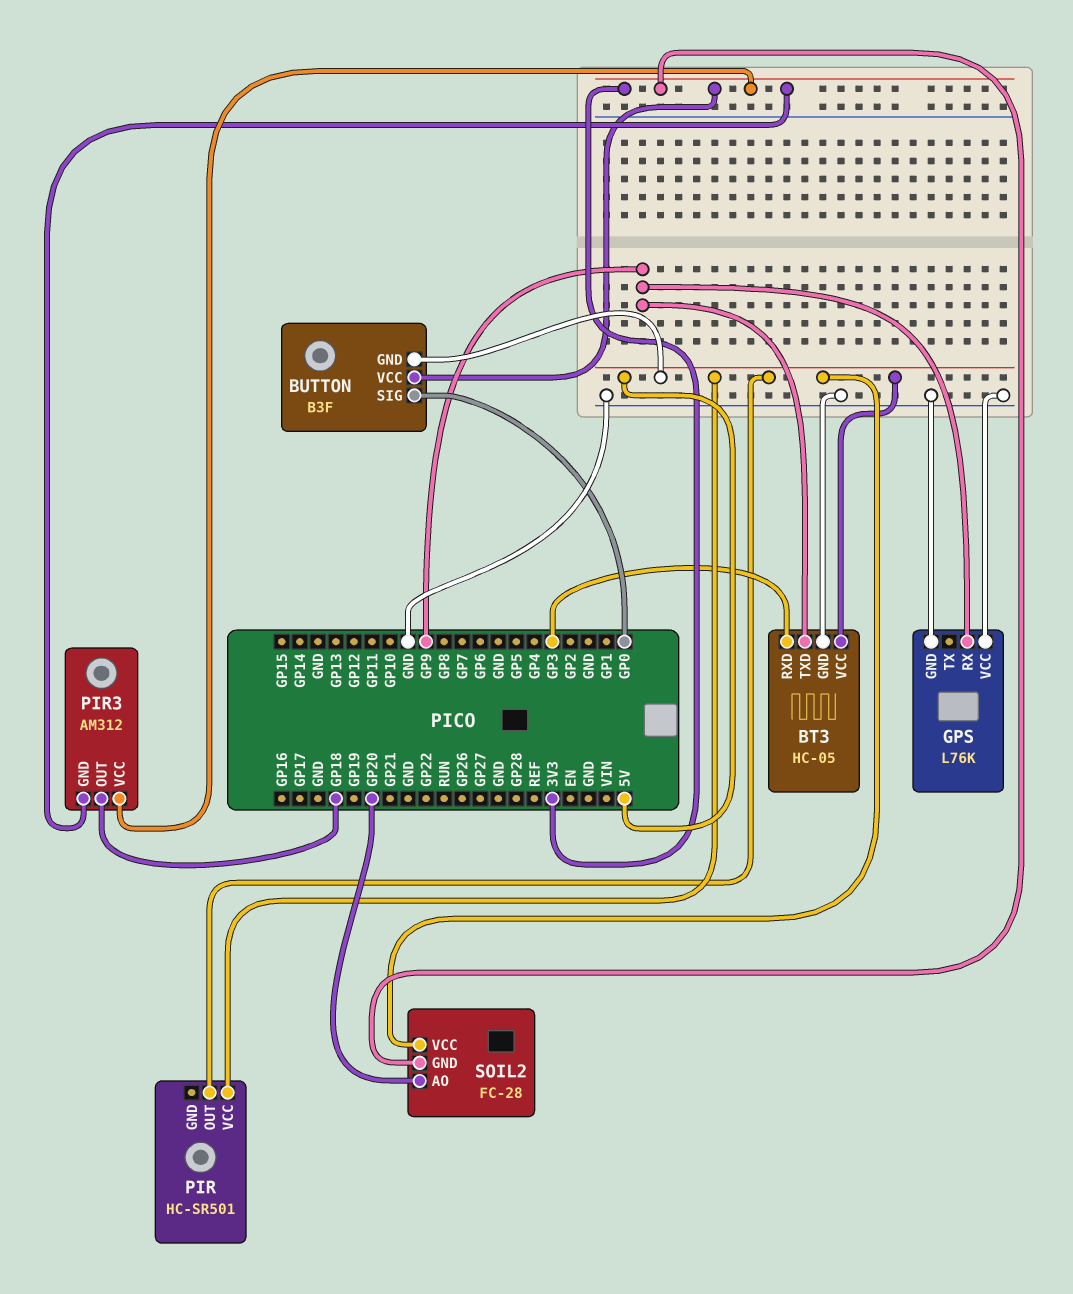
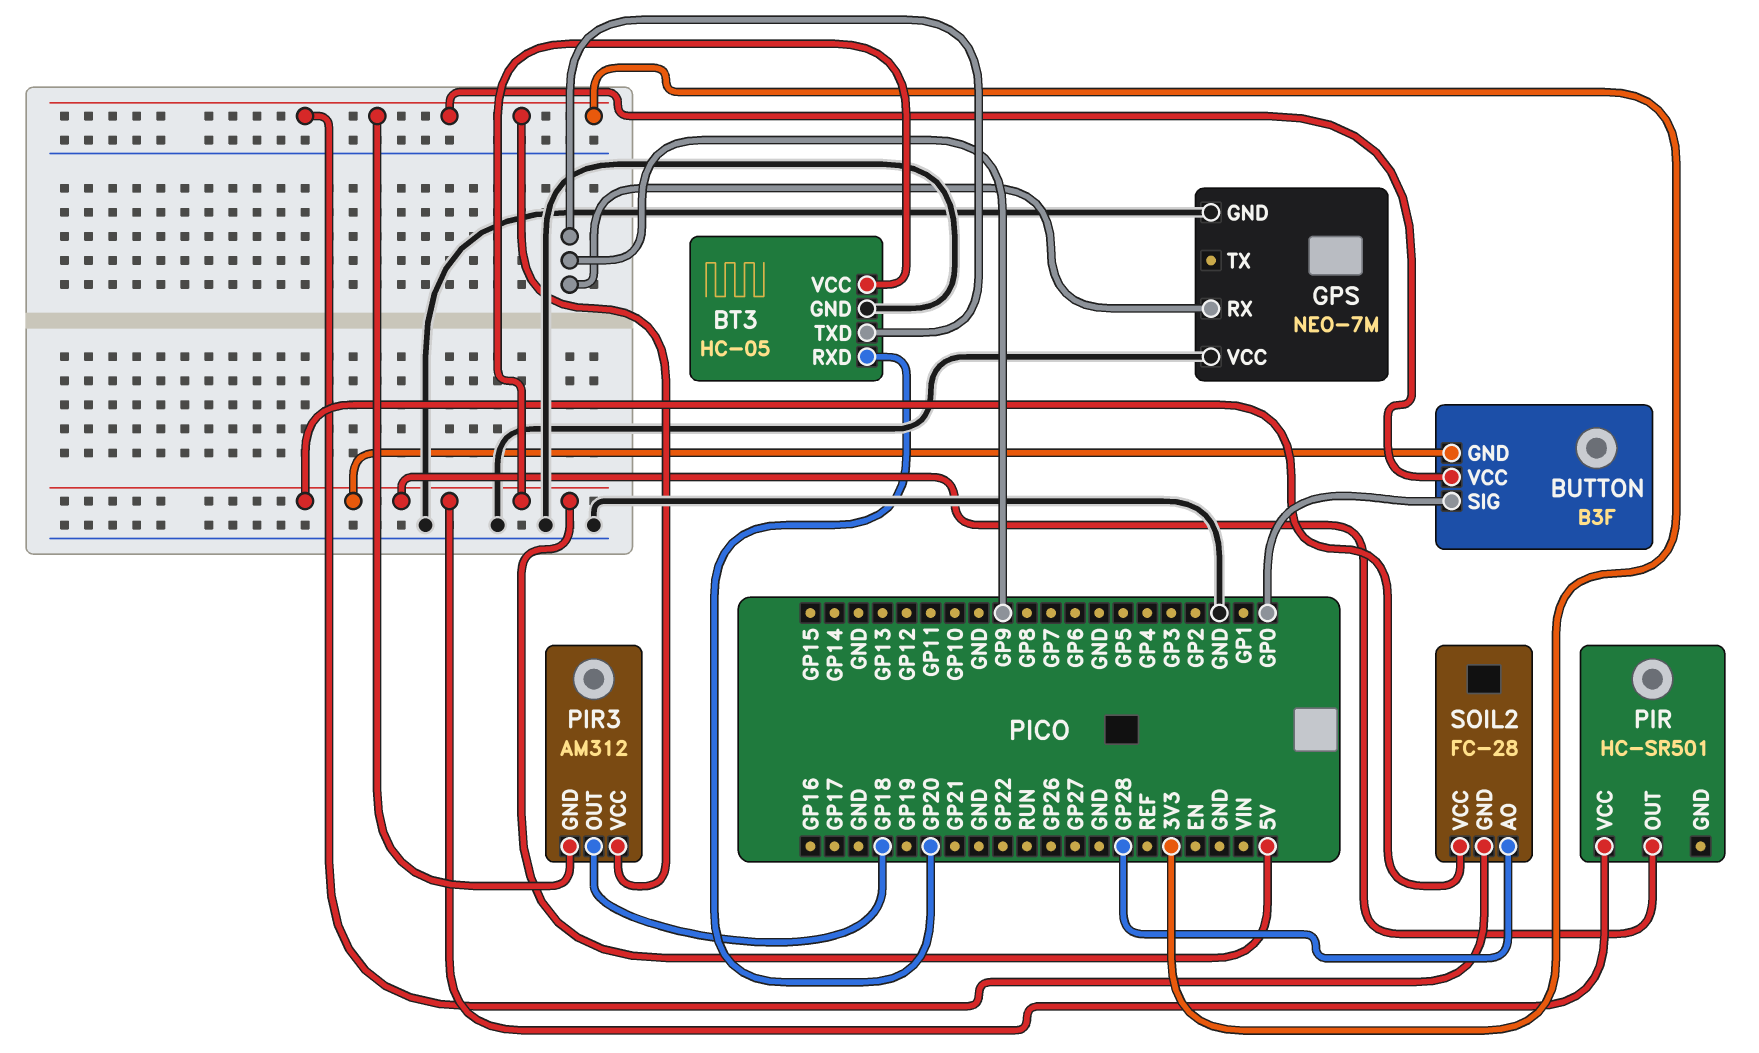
BT3 pin RXD: GP3 -> GP20
GPS: L76K -> NEO-7M
SOIL2 pin AO: GP20 -> GP28

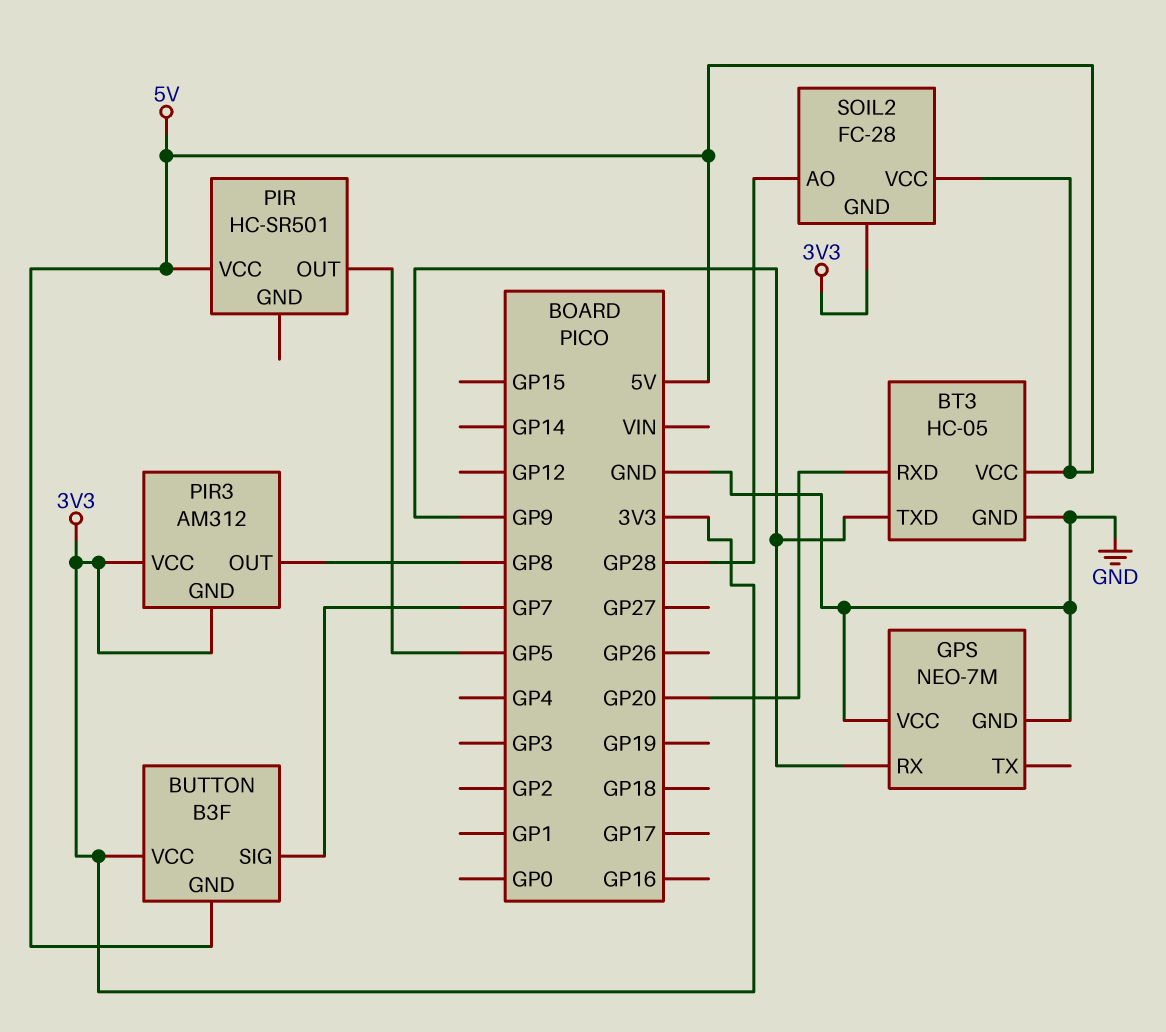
BUTTON pin SIG: GP0 -> GP7
PIR pin OUT: 5V -> GP5
PIR3 pin OUT: GP18 -> GP8

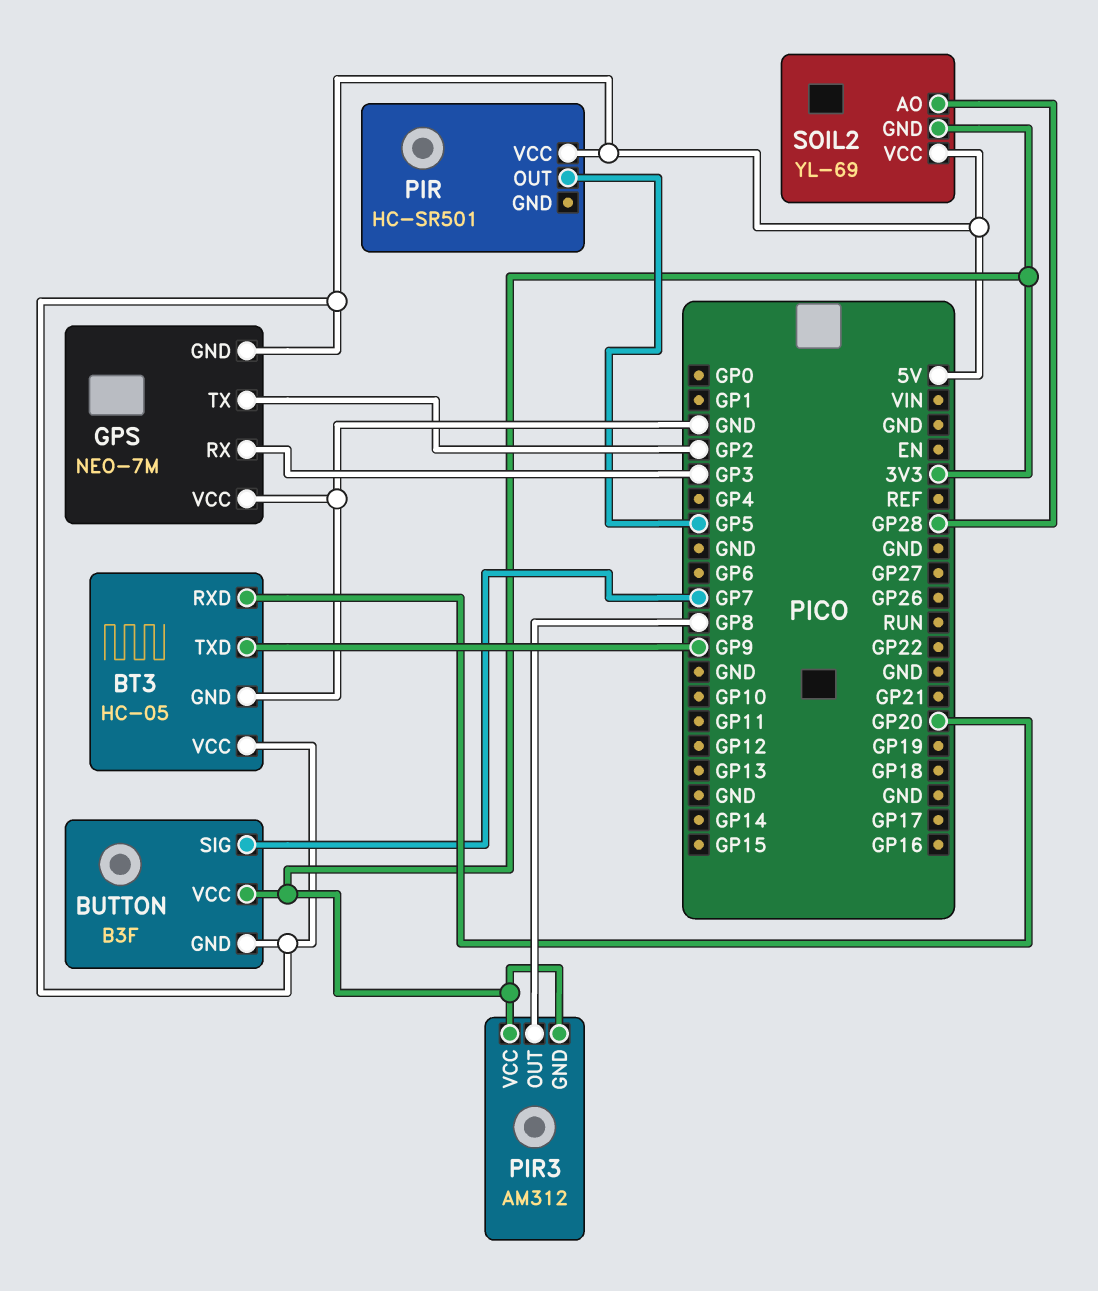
GPS pin GND: GND -> 5V
GPS pin RX: GP9 -> GP3
GPS pin TX: none -> GP2
SOIL2: FC-28 -> YL-69

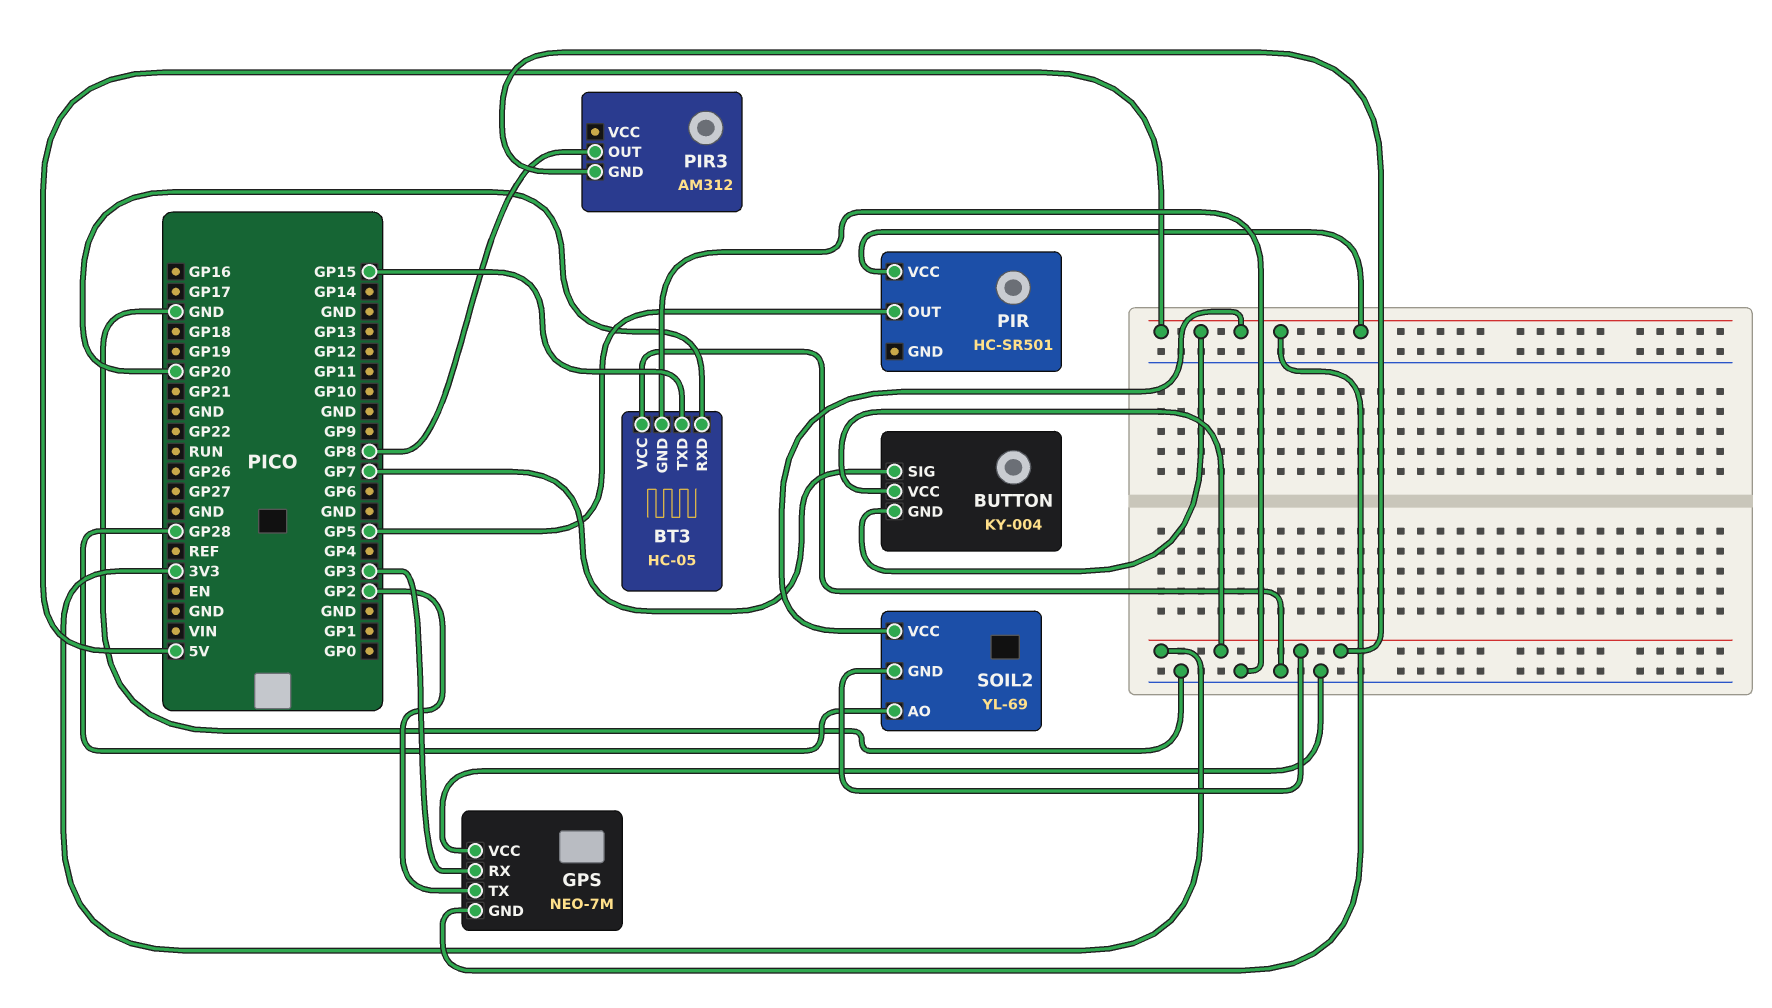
BT3 pin TXD: GP9 -> GP15
BT3 pin VCC: 5V -> GND
BUTTON: B3F -> KY-004
PIR3 pin VCC: 3V3 -> none

